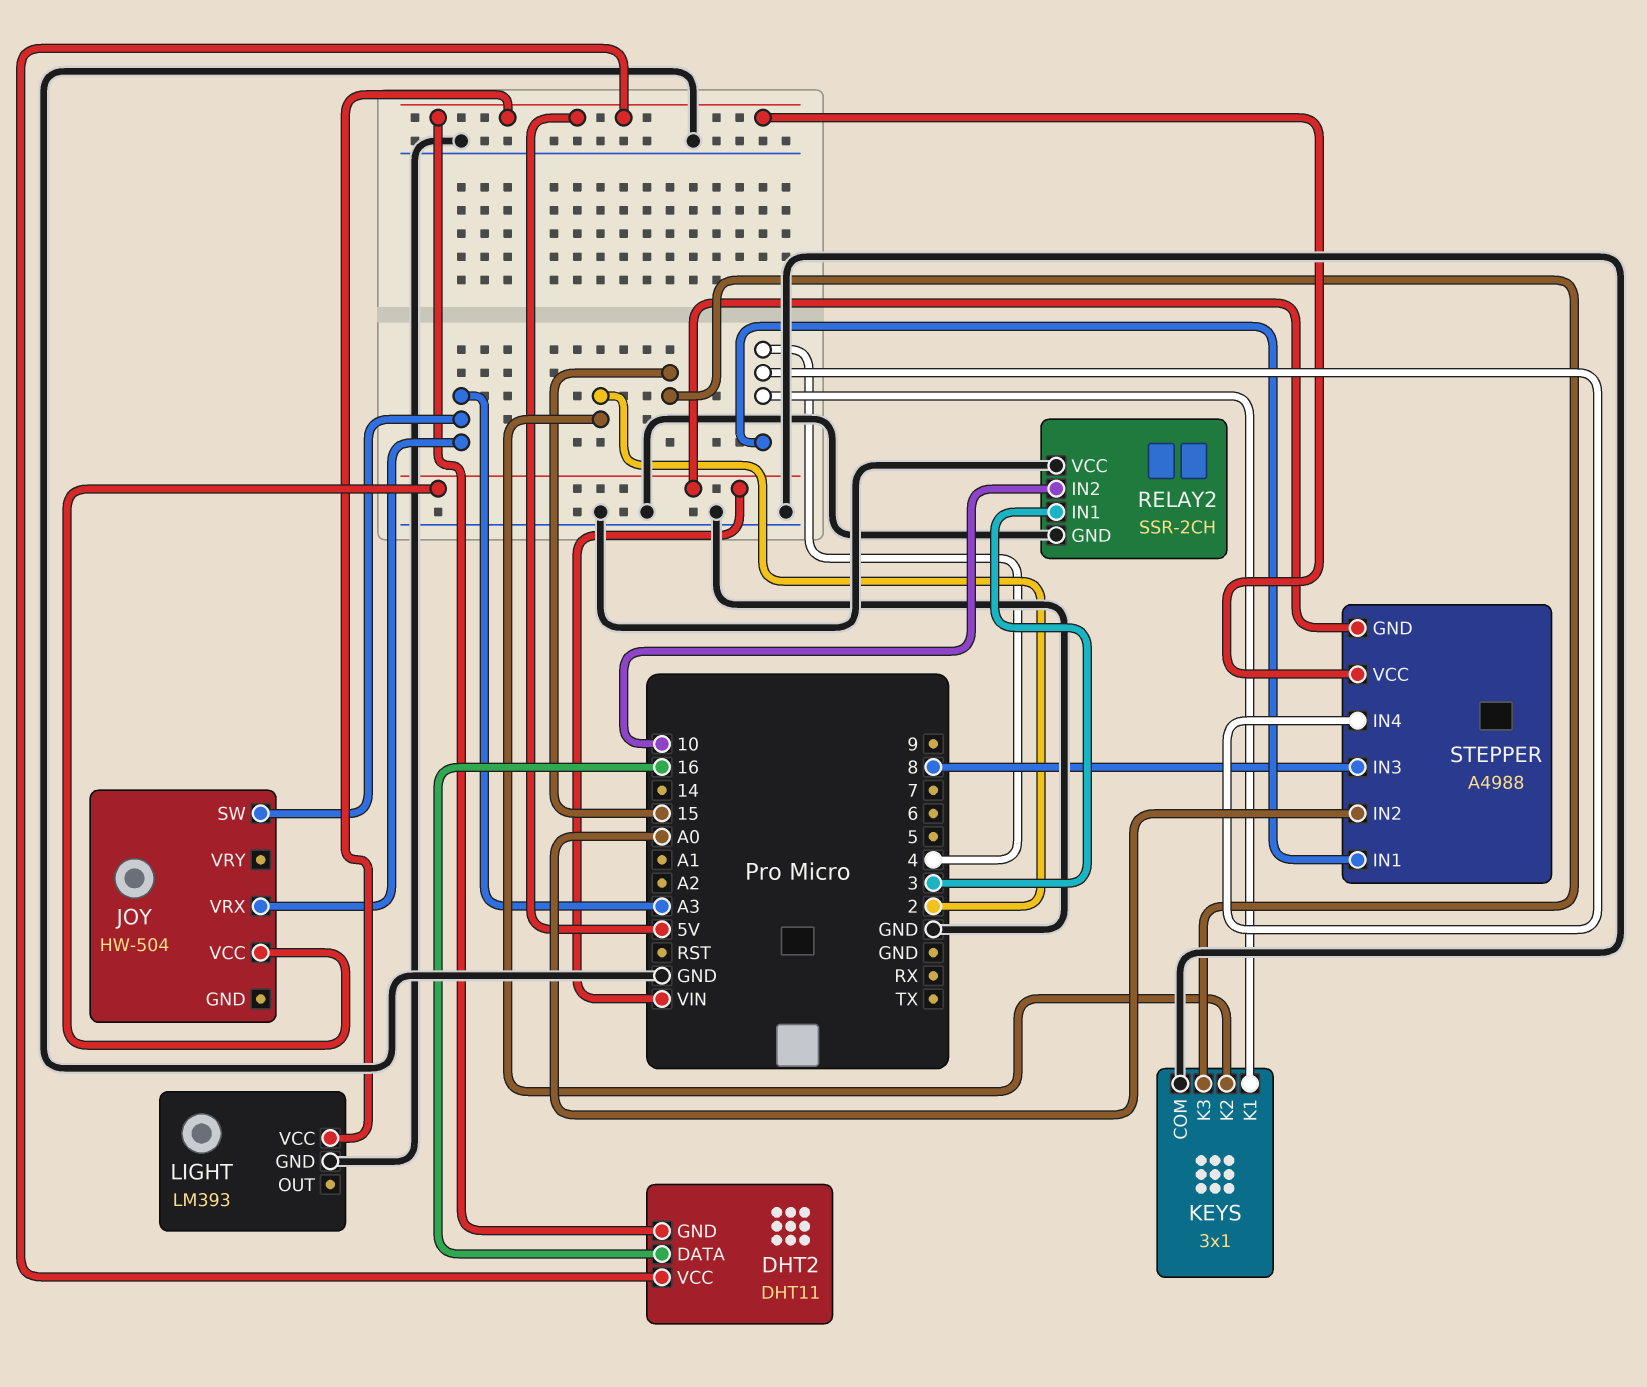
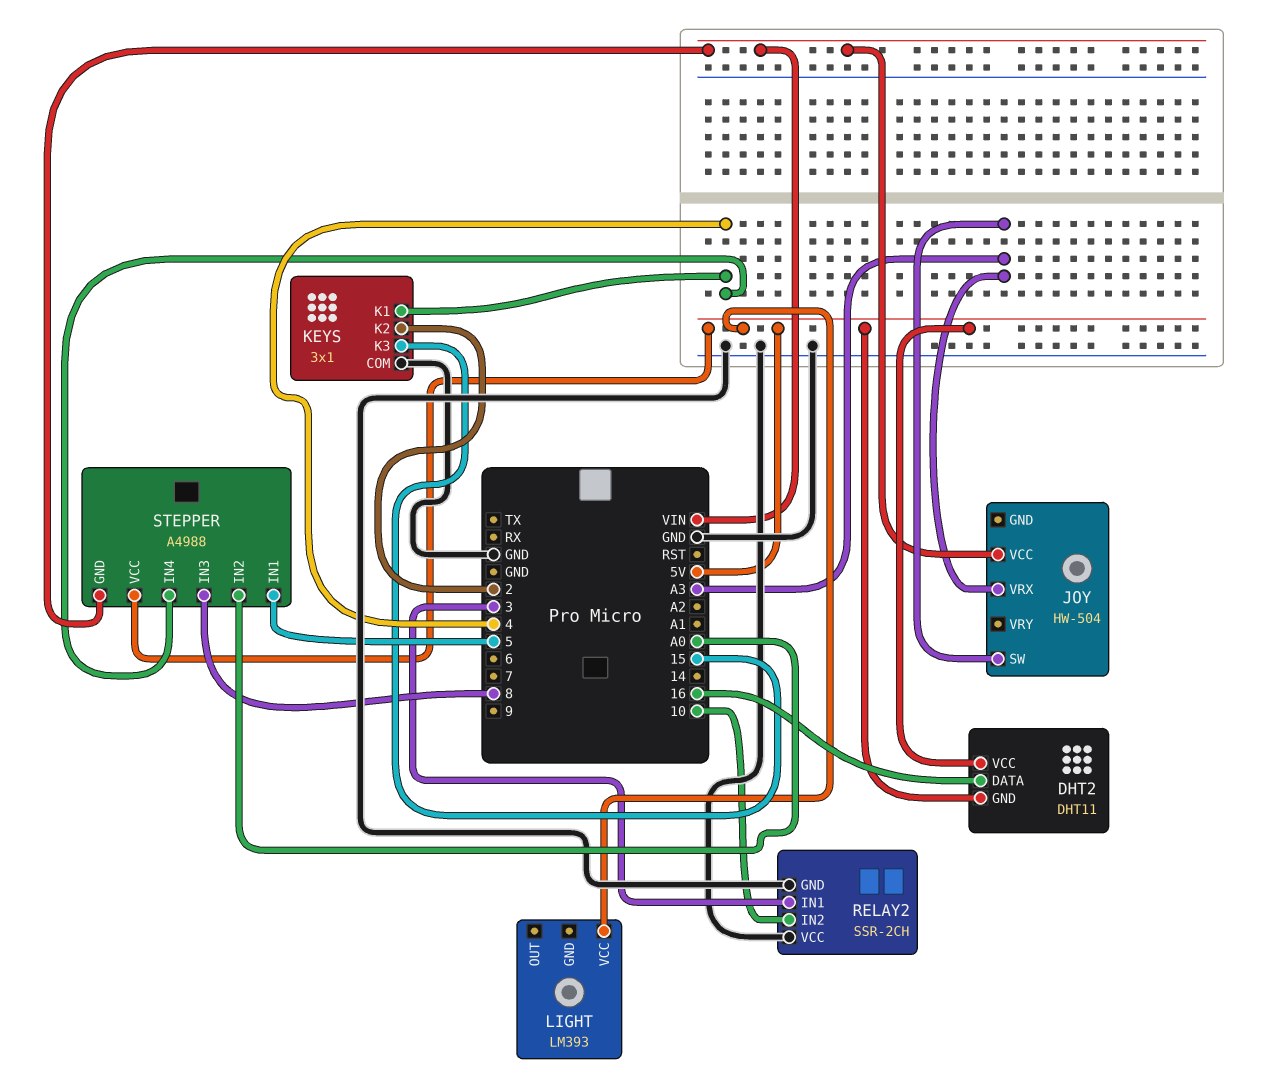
LIGHT pin GND: GND -> none
STEPPER pin IN1: 4 -> 5

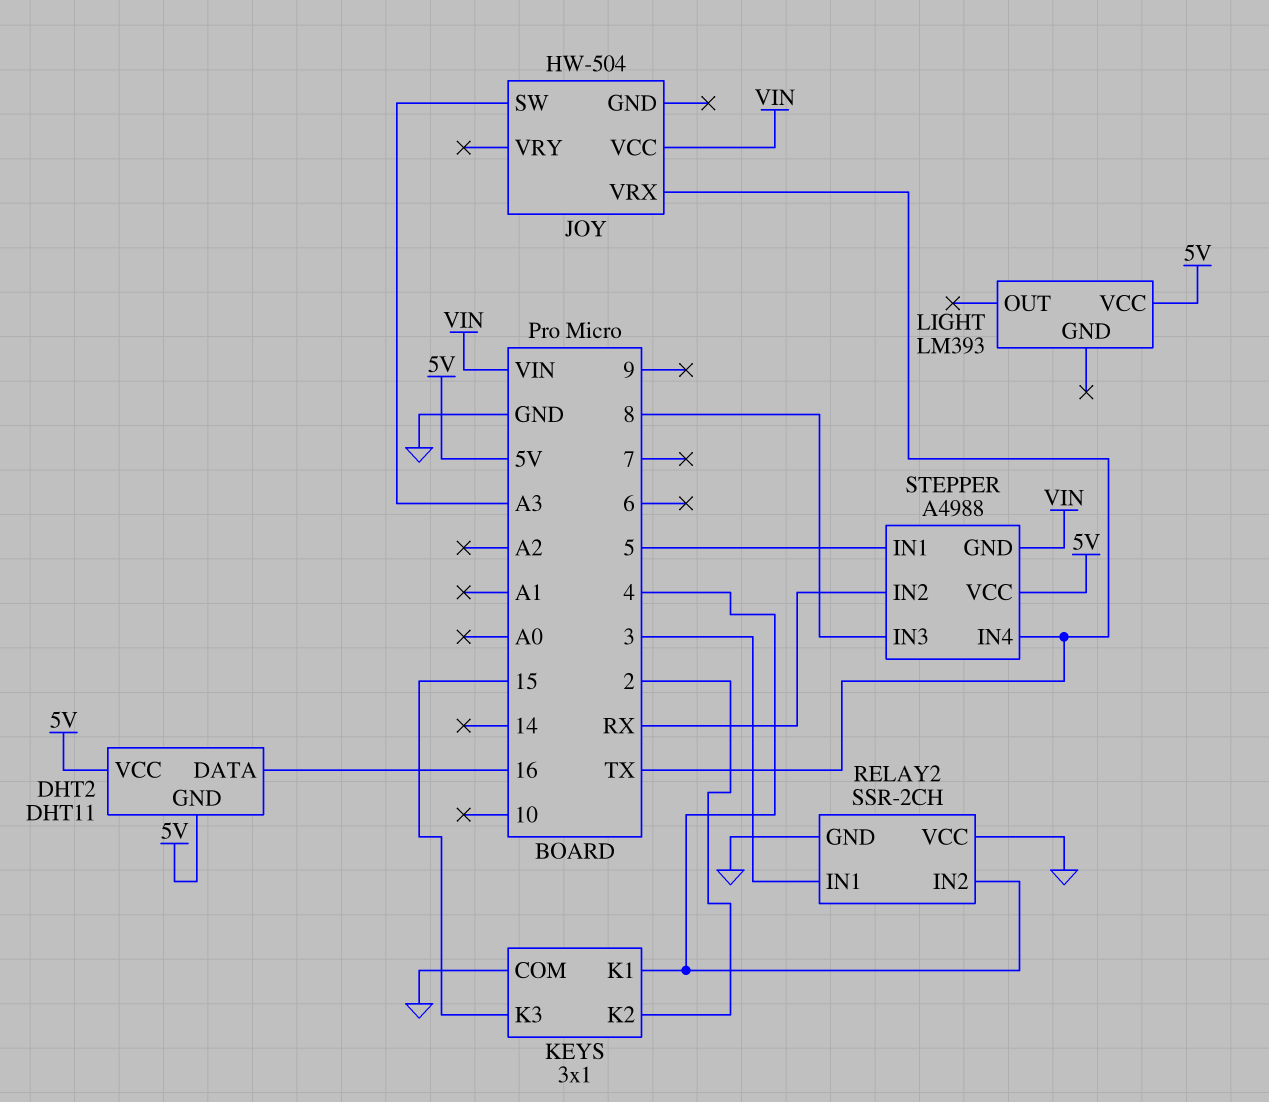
JOY pin VRX: A3 -> TX
RELAY2 pin IN2: 10 -> 4
STEPPER pin IN2: A0 -> RX
STEPPER pin IN4: 4 -> TX

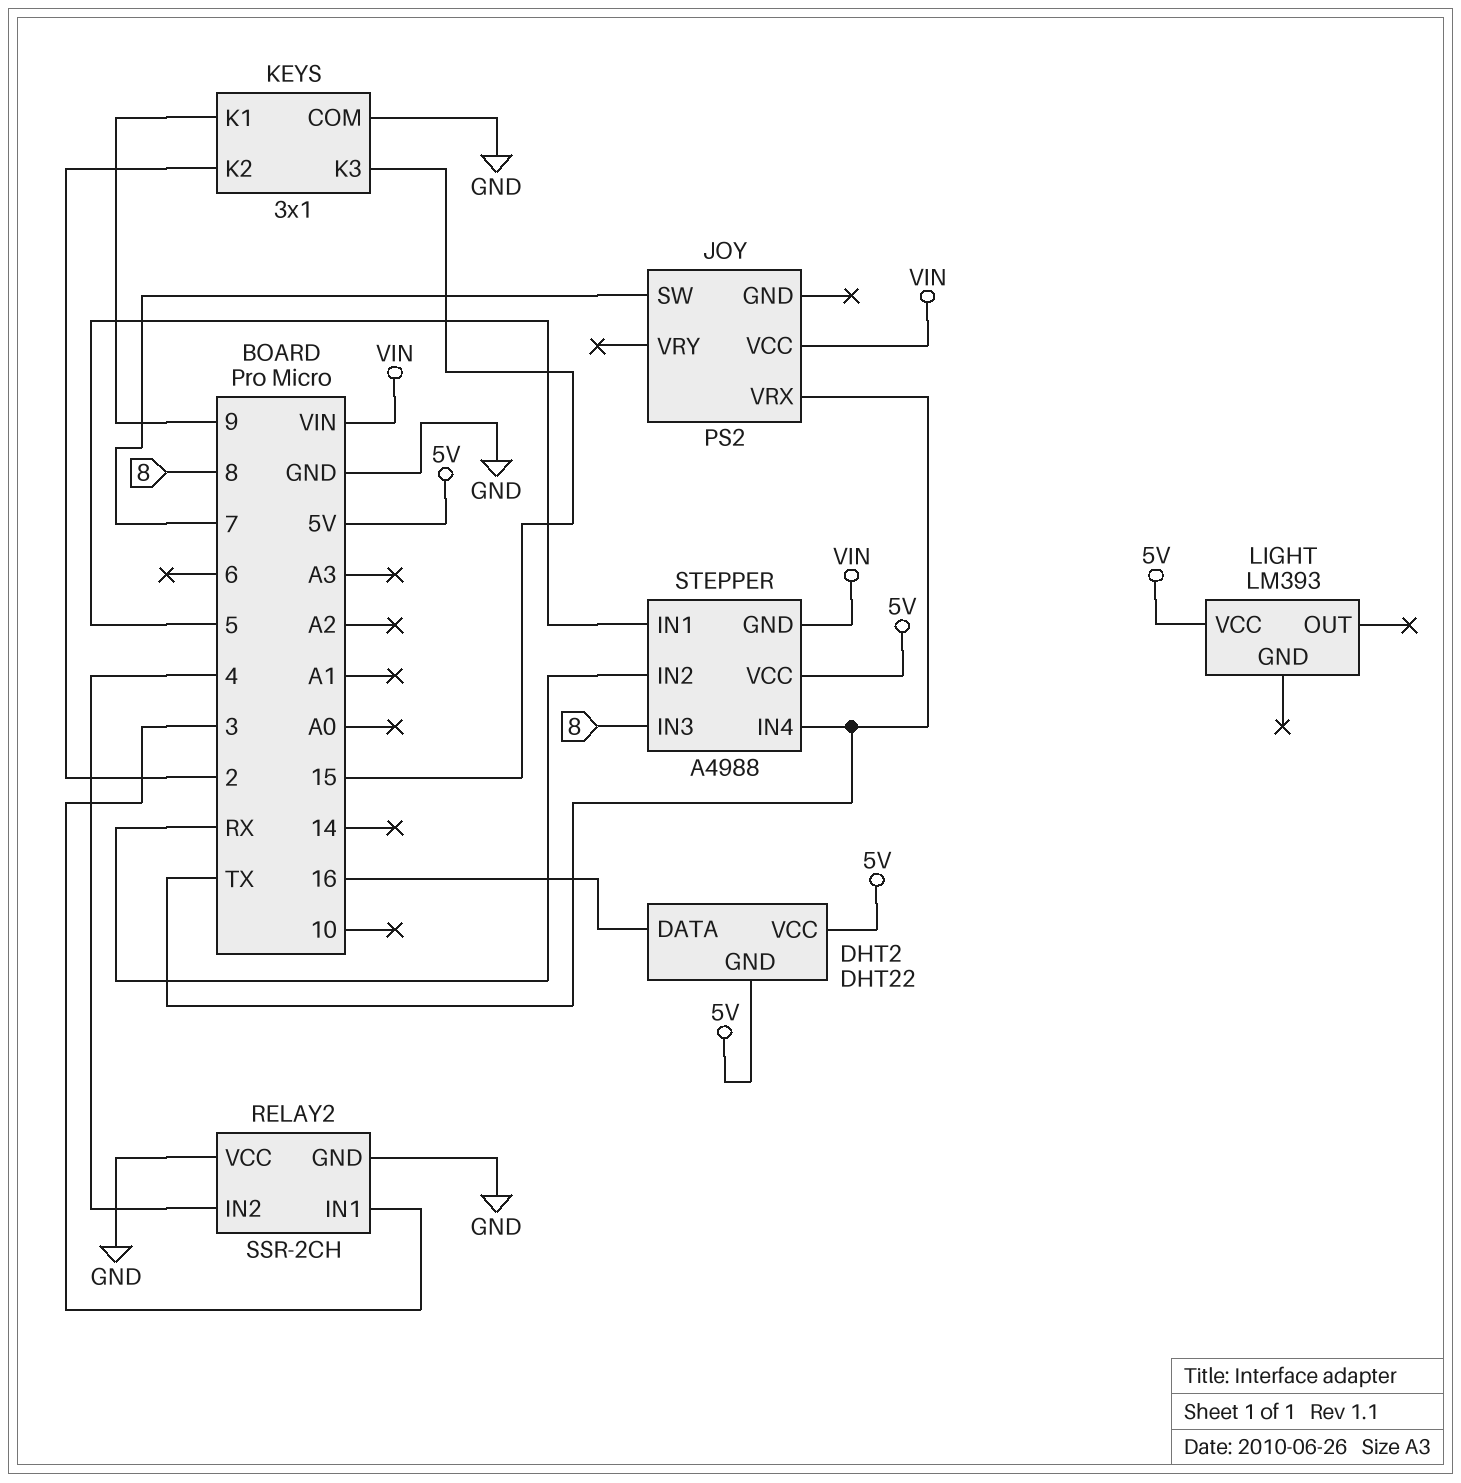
DHT2: DHT11 -> DHT22
JOY: HW-504 -> PS2
JOY pin SW: A3 -> 7
KEYS pin K1: 4 -> 9

